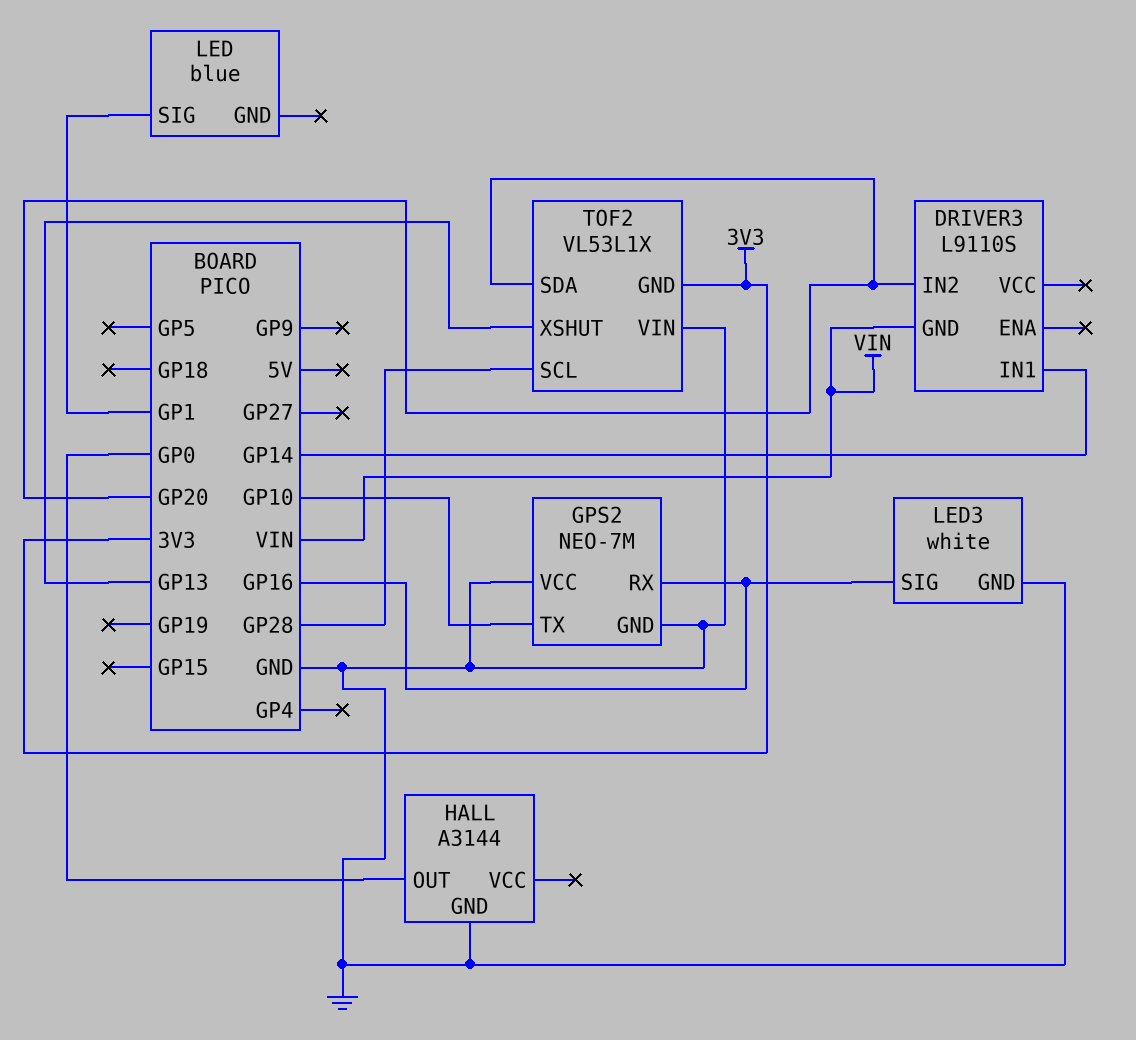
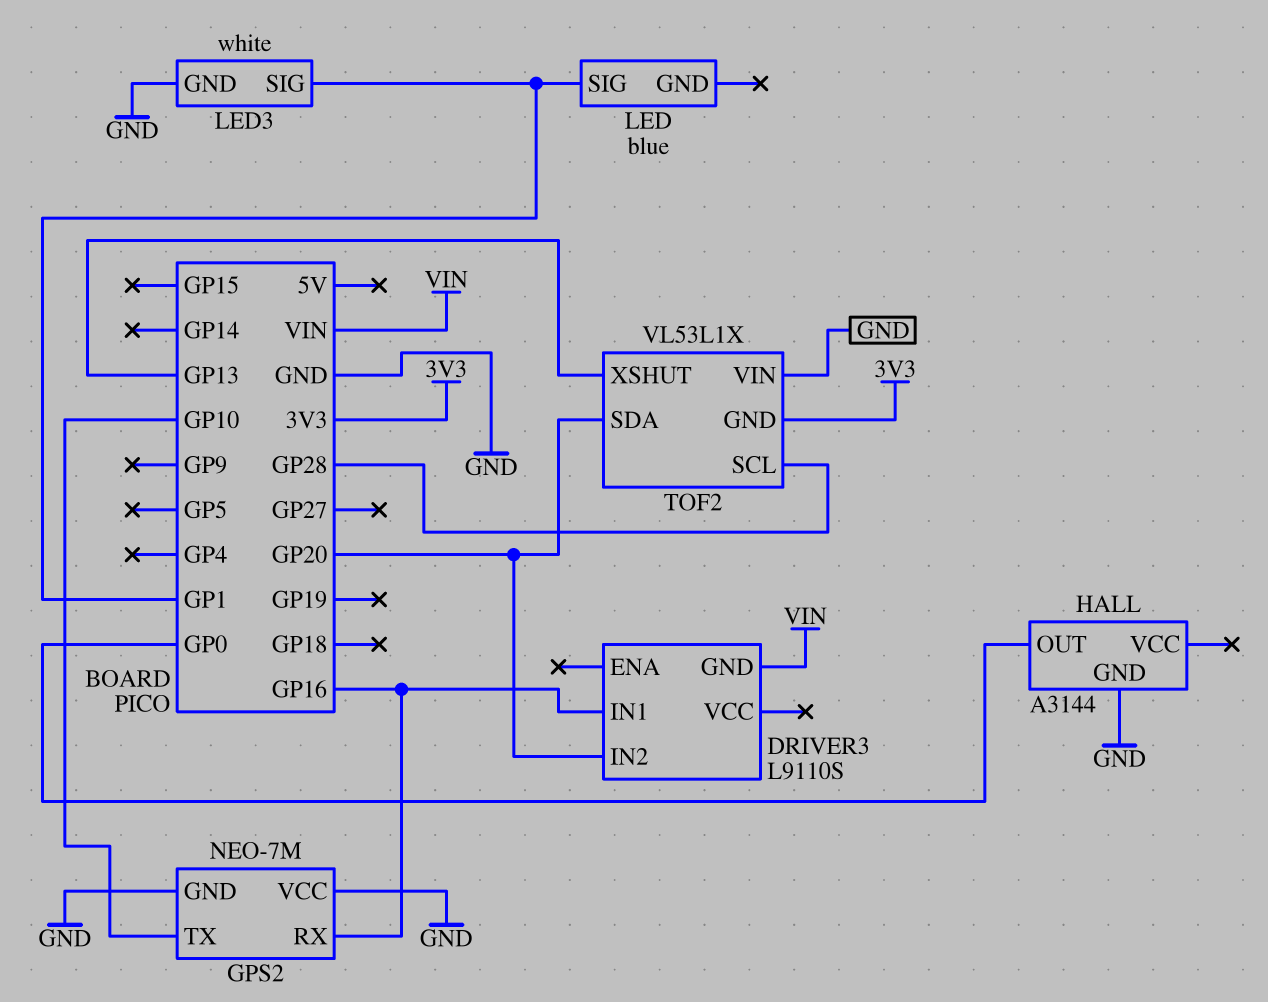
DRIVER3 pin IN1: GP14 -> GP16
LED3 pin SIG: GP16 -> GP1

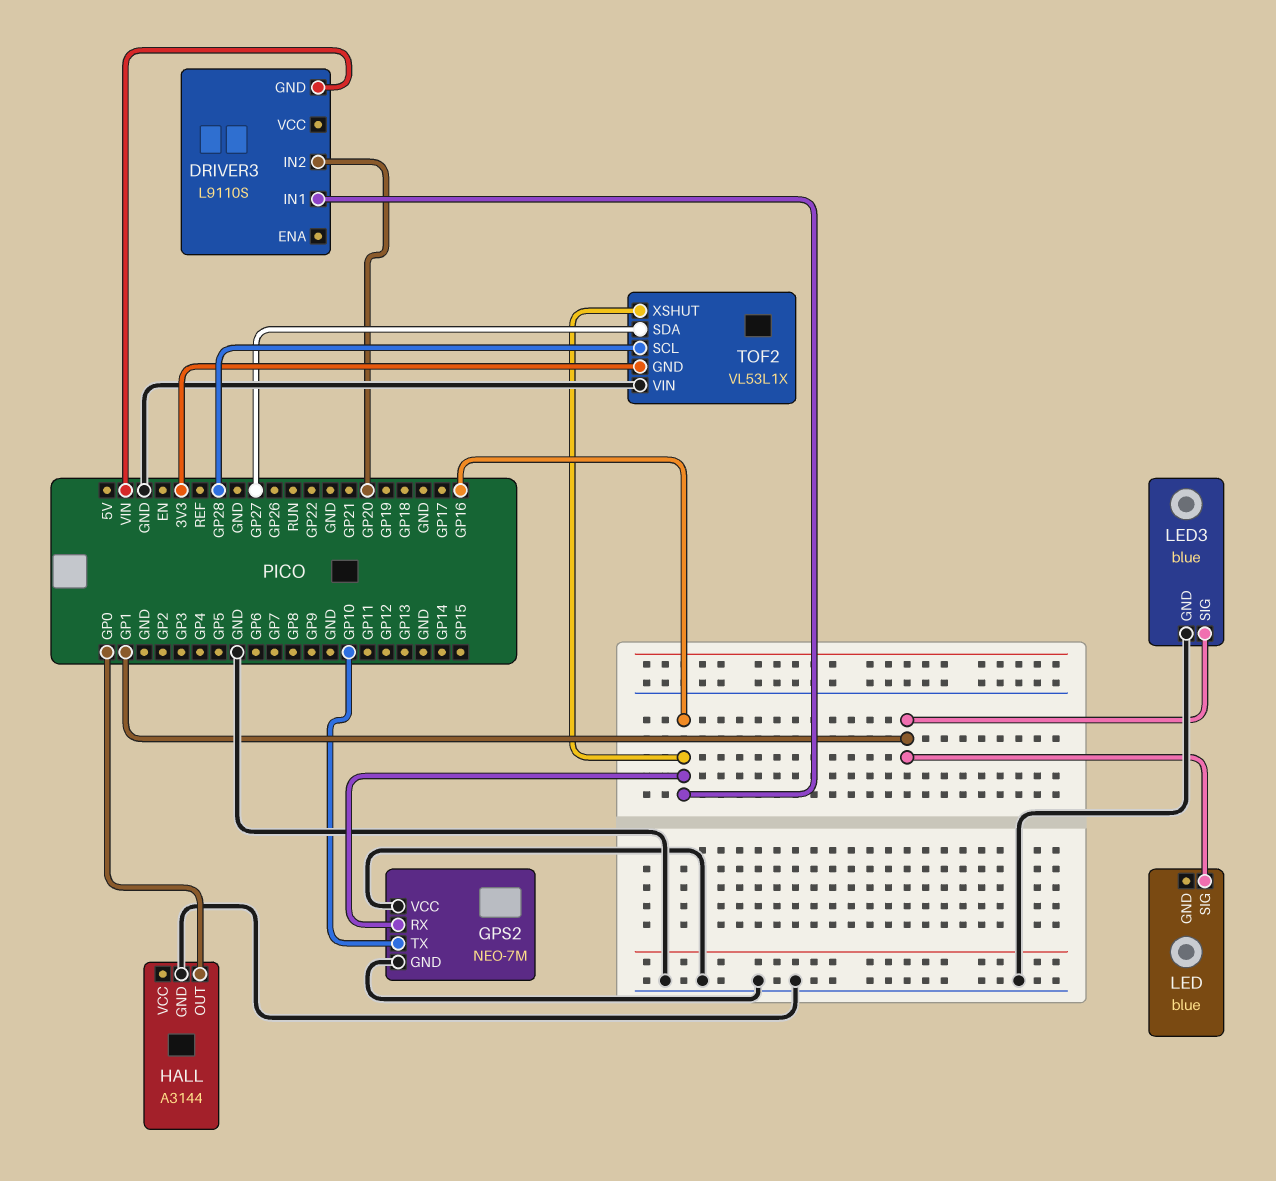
LED3: white -> blue
TOF2 pin SDA: GP20 -> GP27
TOF2 pin XSHUT: GP13 -> GP16

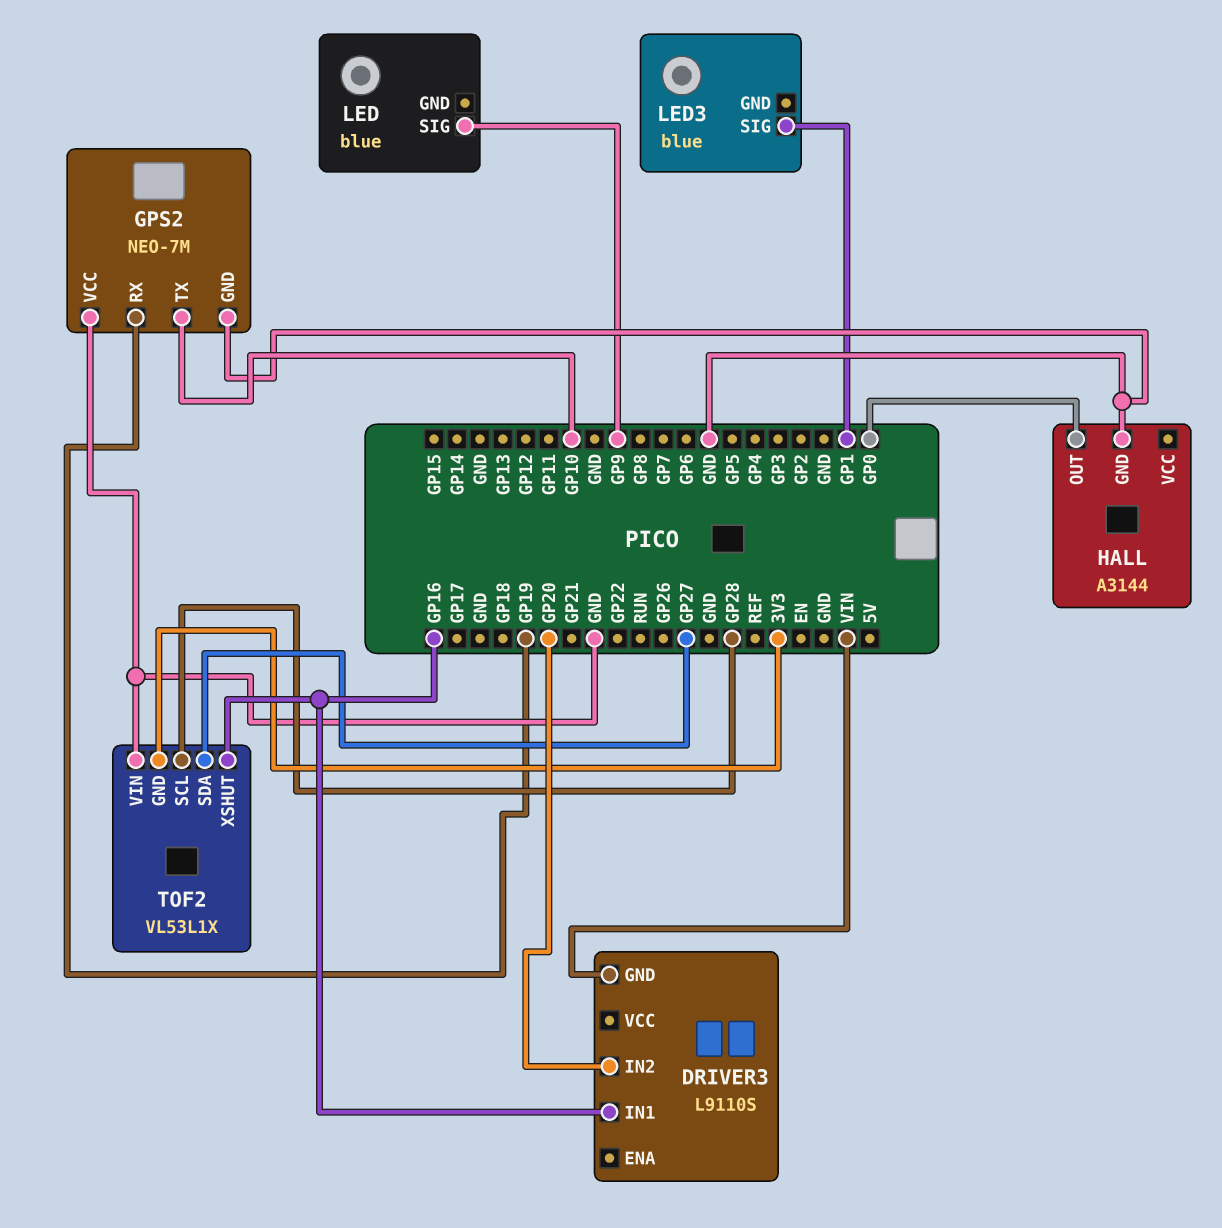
GPS2 pin RX: GP16 -> GP19
LED pin SIG: GP1 -> GP9
LED3 pin GND: GND -> none

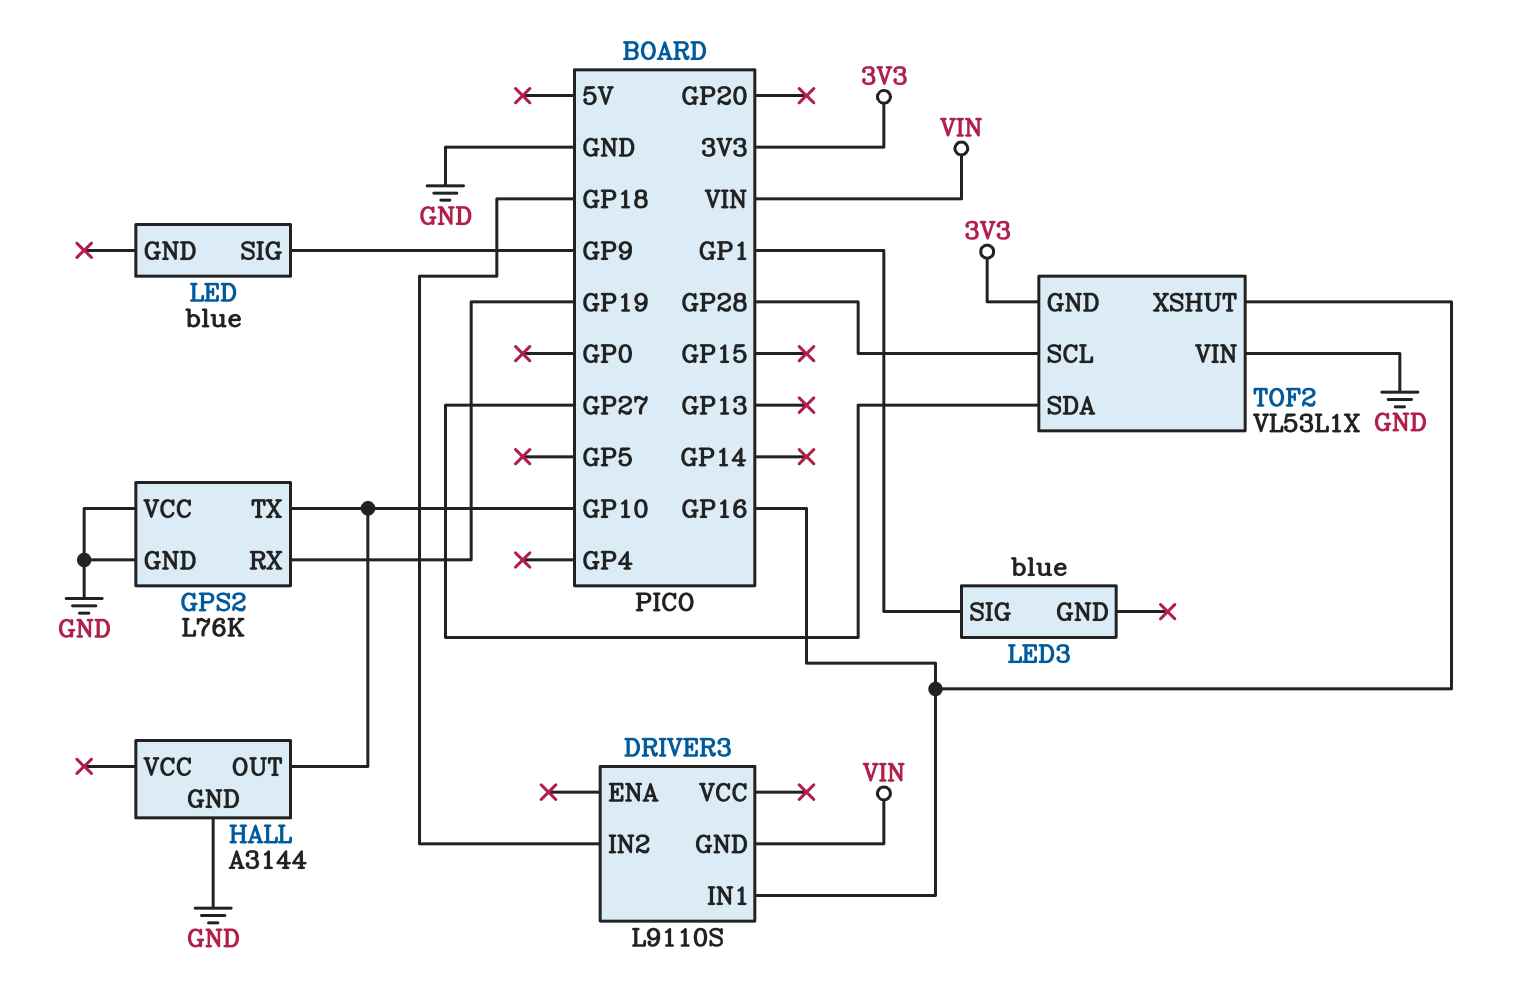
DRIVER3 pin IN2: GP20 -> GP18
GPS2: NEO-7M -> L76K
HALL pin OUT: GP0 -> GP10

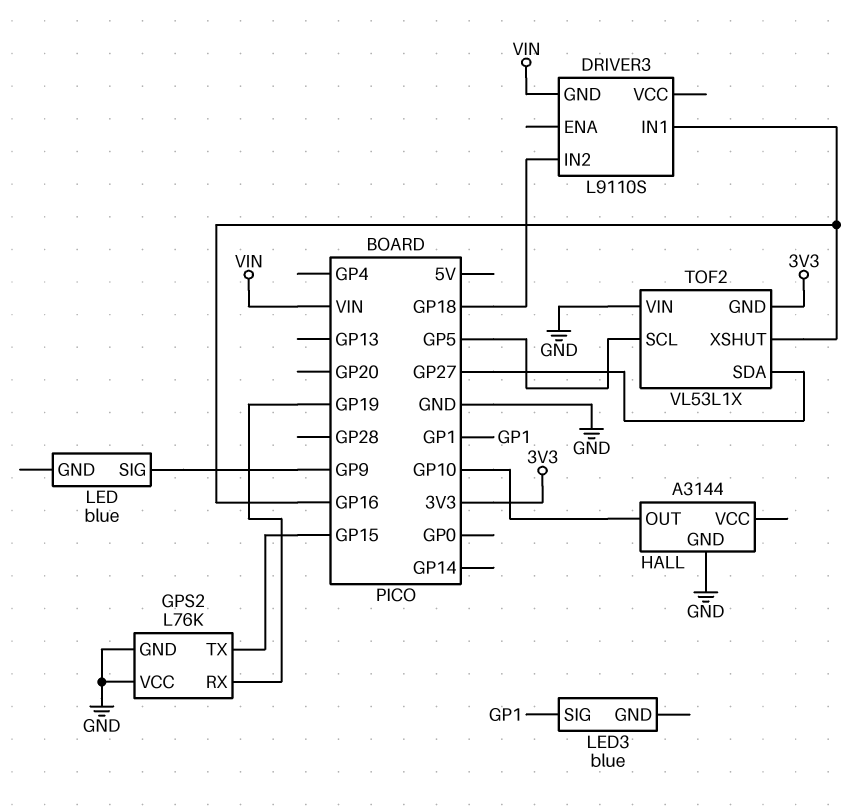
GPS2 pin TX: GP10 -> GP15
TOF2 pin SCL: GP28 -> GP5

